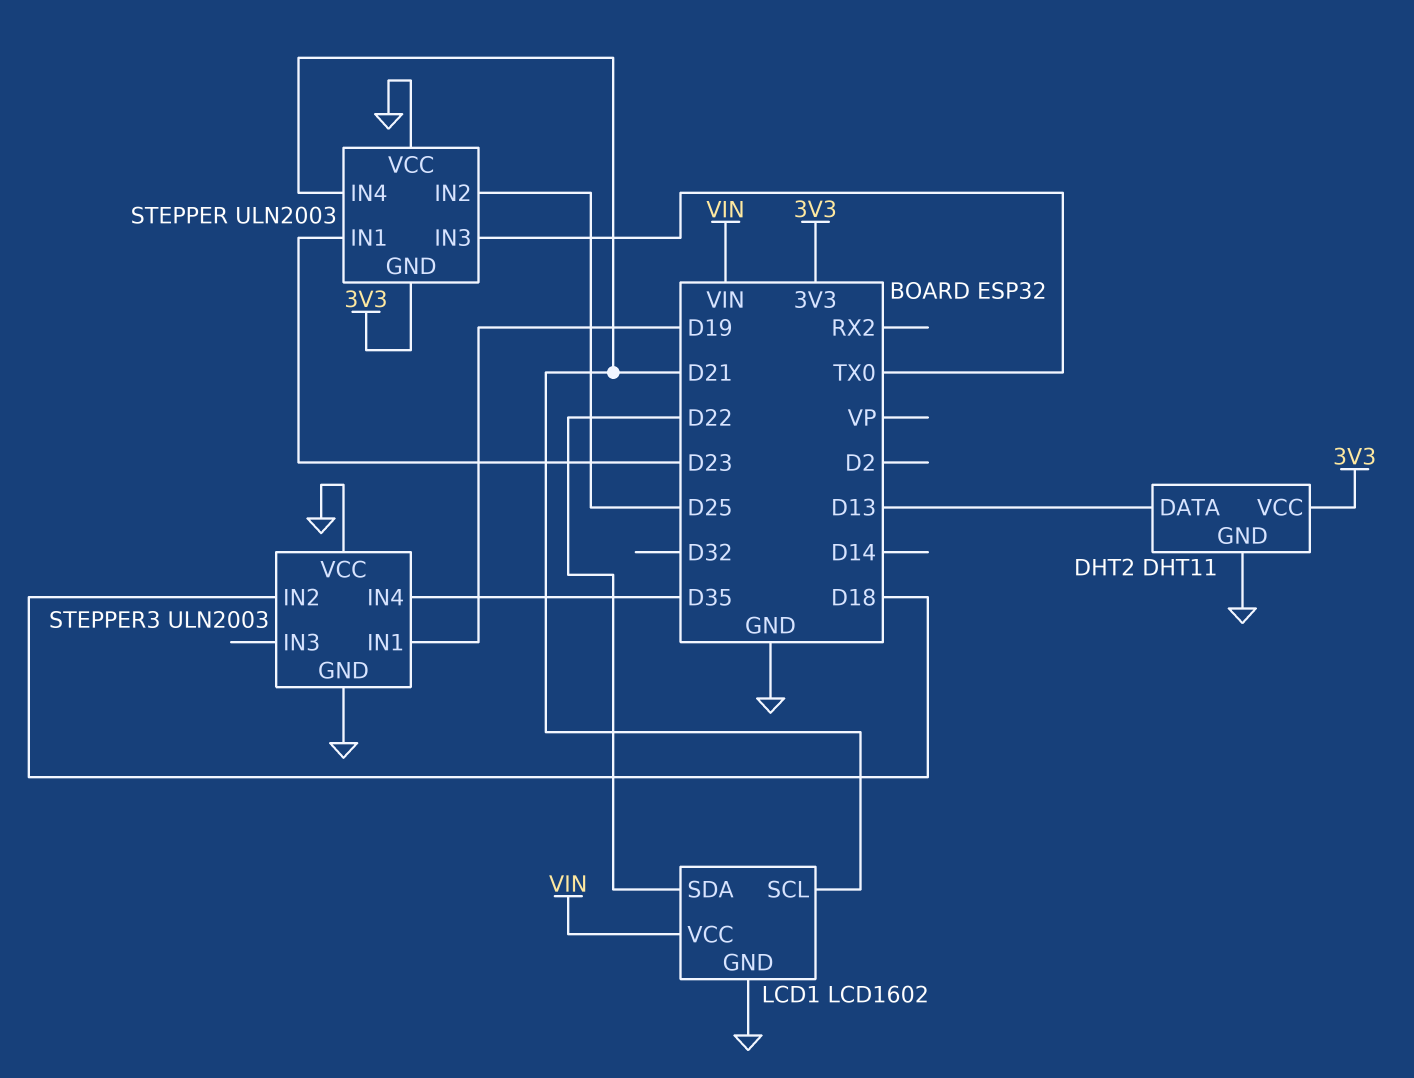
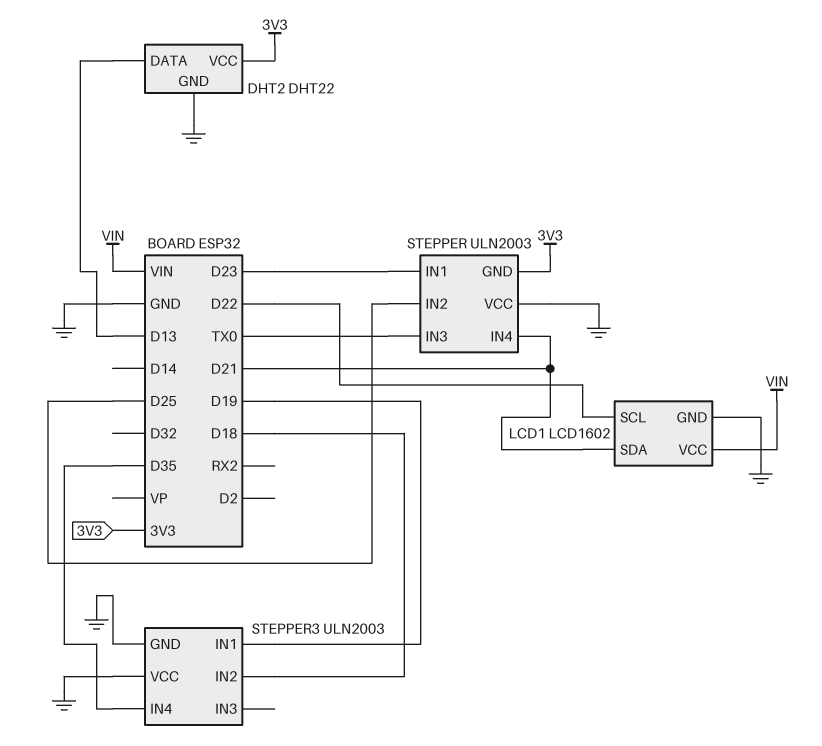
DHT2: DHT11 -> DHT22
LCD1 pin SCL: D21 -> D22
LCD1 pin SDA: D22 -> D21

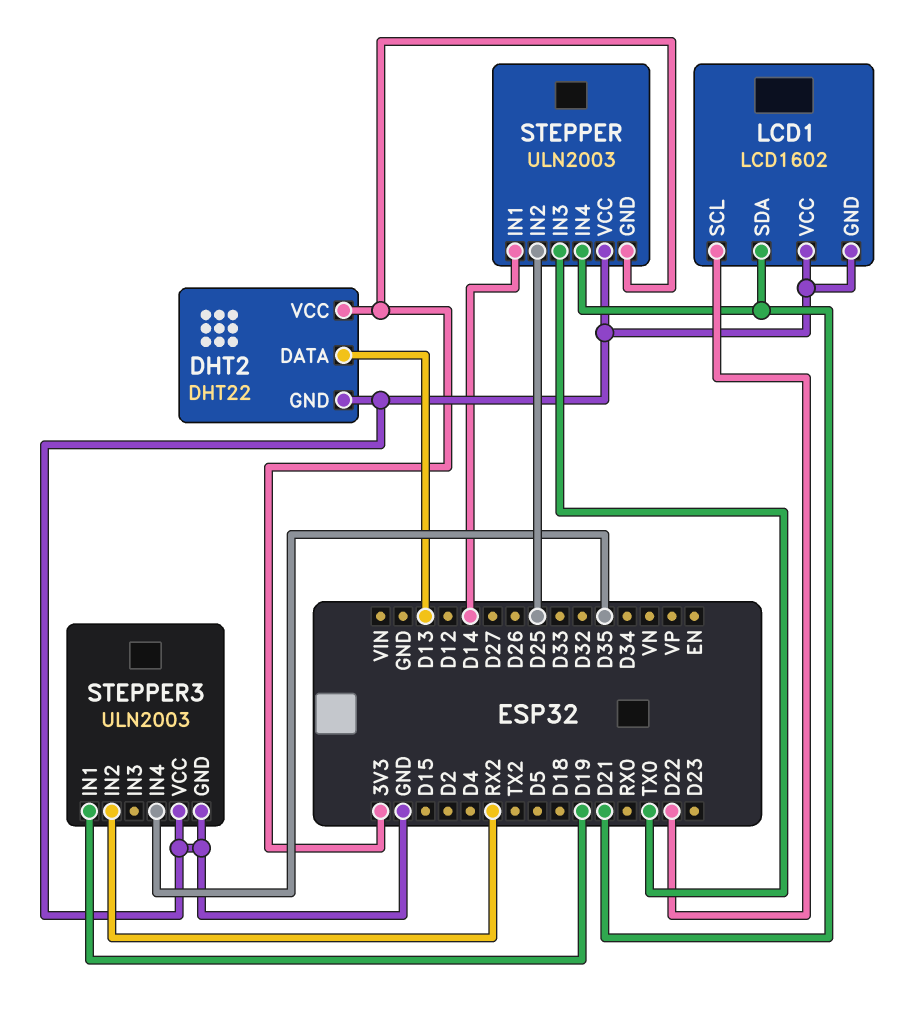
LCD1 pin VCC: VIN -> GND
STEPPER pin IN1: D23 -> D14
STEPPER3 pin IN2: D18 -> RX2

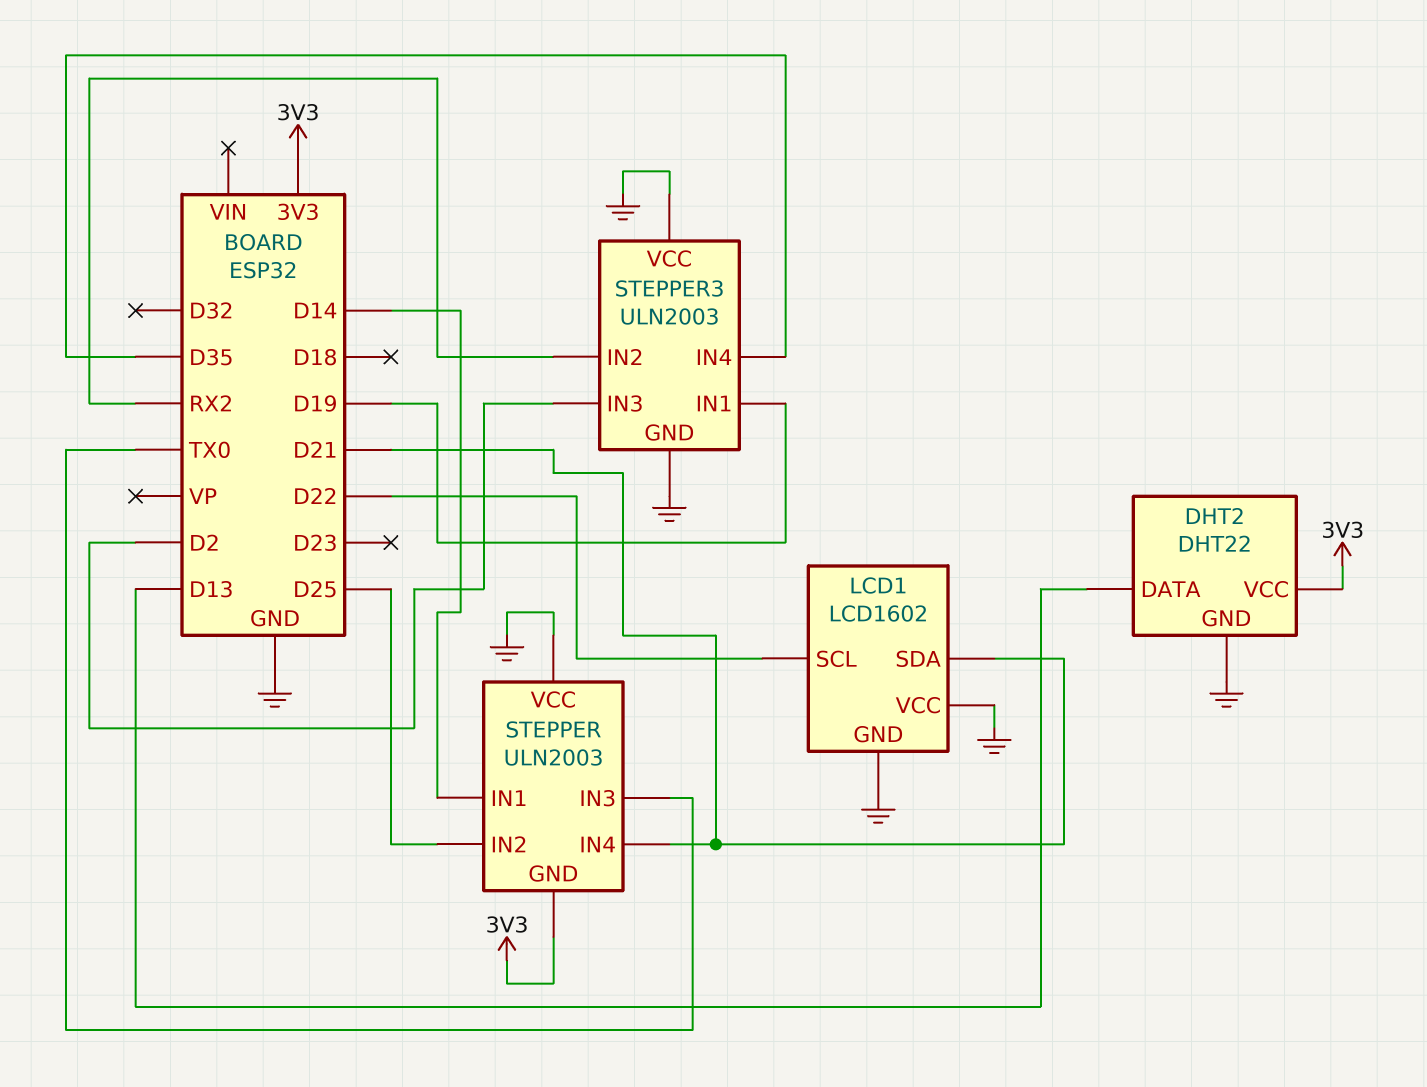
STEPPER3 pin IN3: none -> D2

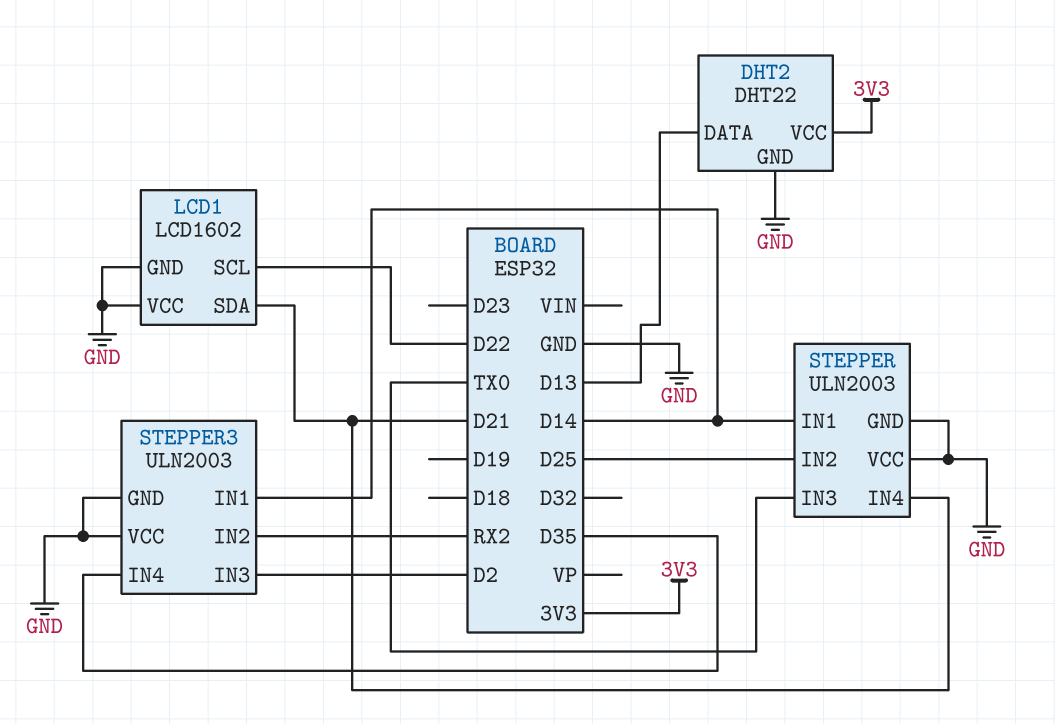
STEPPER pin GND: 3V3 -> GND
STEPPER3 pin IN1: D19 -> D14

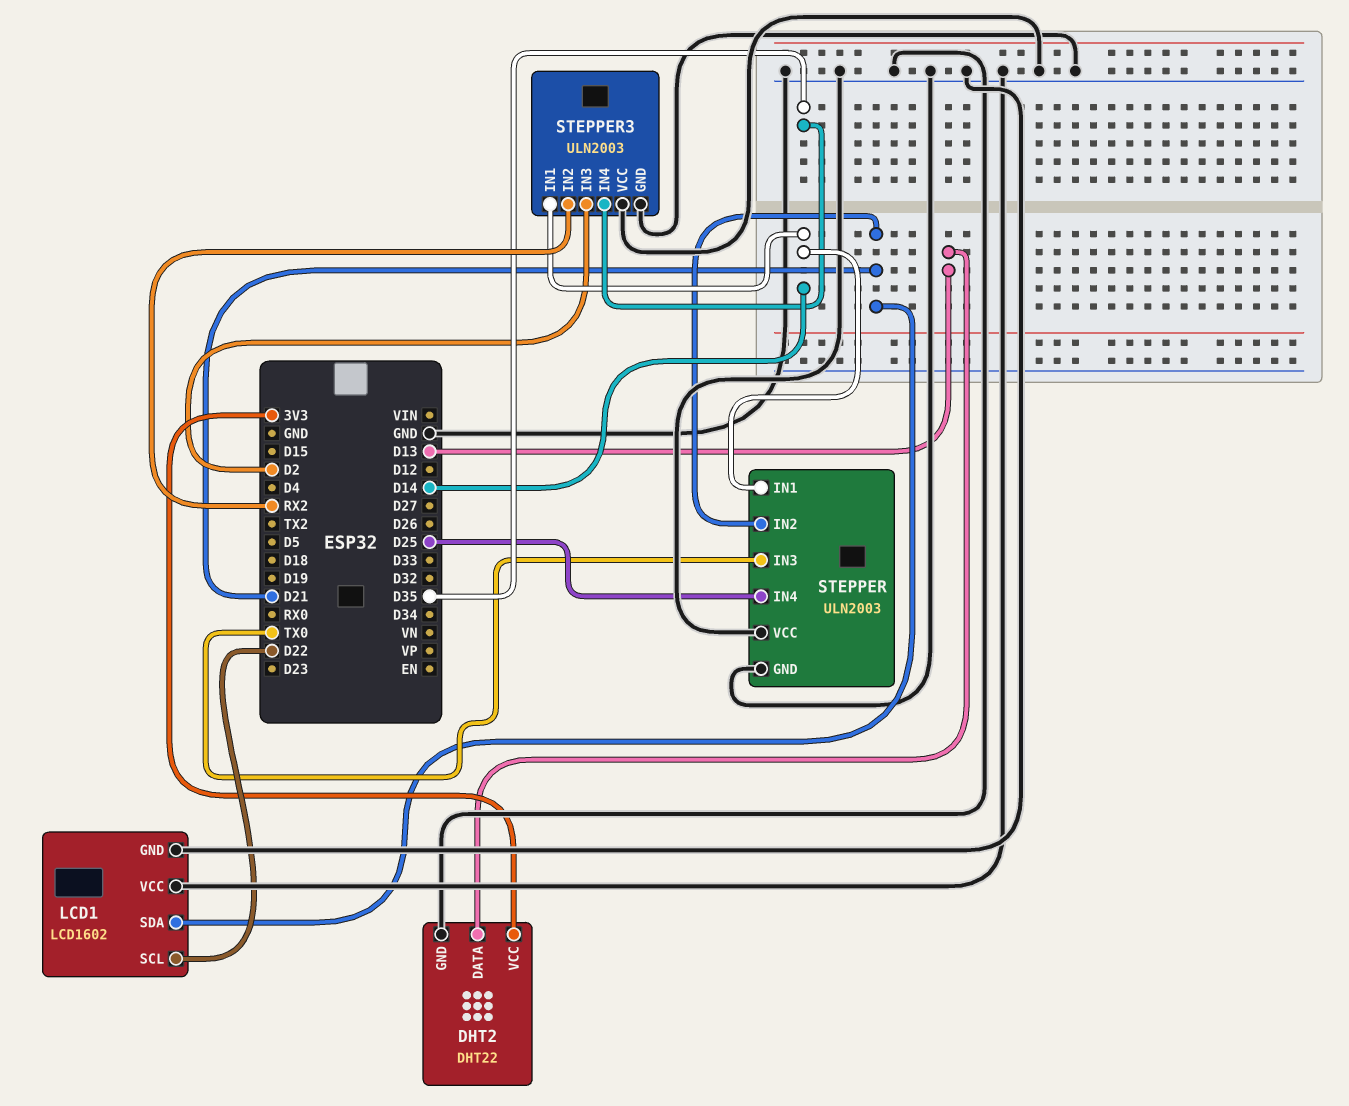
STEPPER pin IN2: D25 -> D21
STEPPER pin IN4: D21 -> D25

